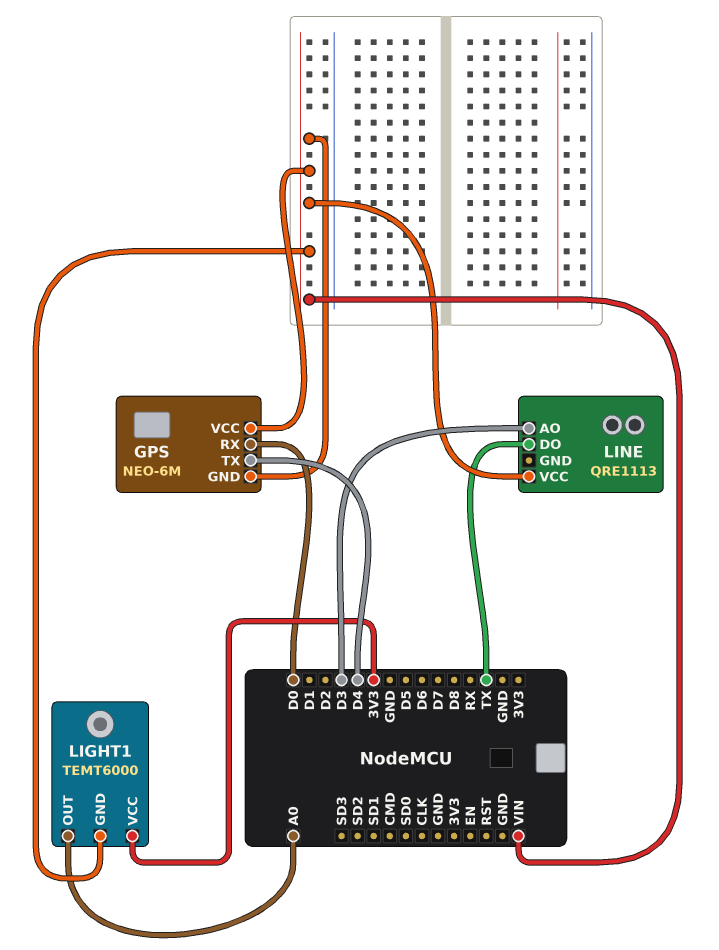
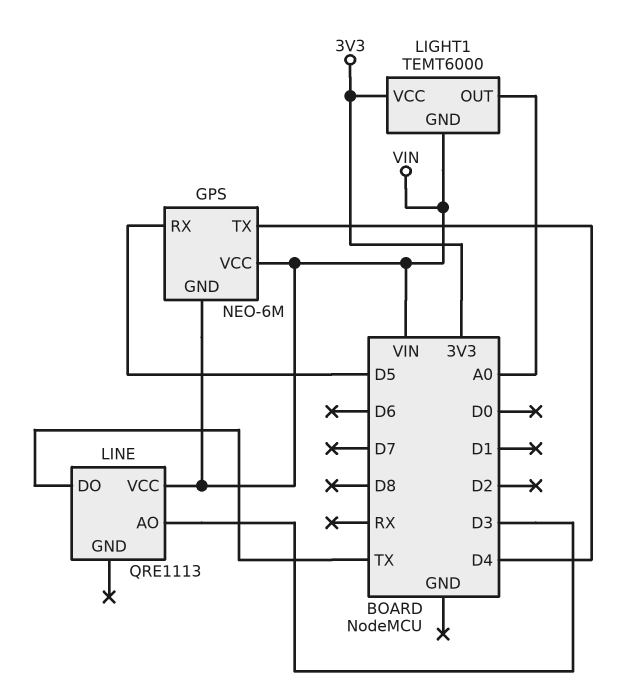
GPS pin RX: D0 -> D5

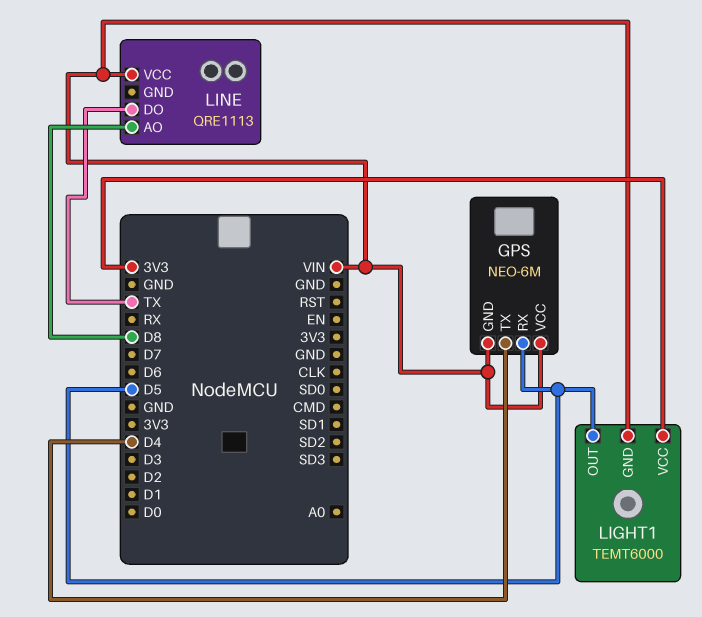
LIGHT1 pin OUT: A0 -> D5
LINE pin AO: D3 -> D8

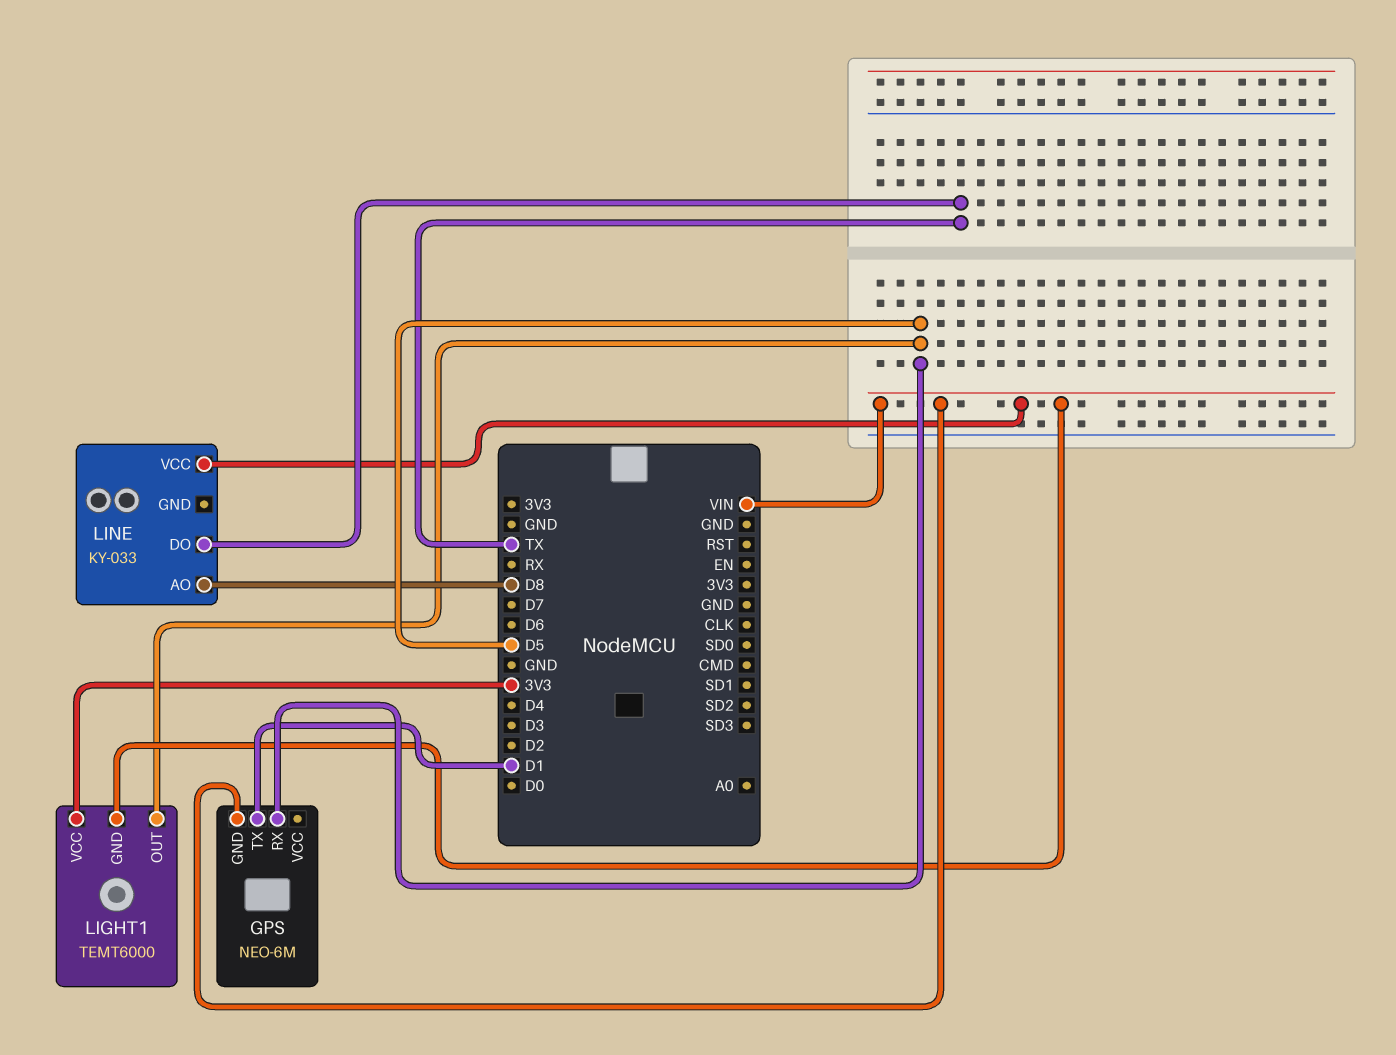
GPS pin TX: D4 -> D1
GPS pin VCC: VIN -> none
LINE: QRE1113 -> KY-033

